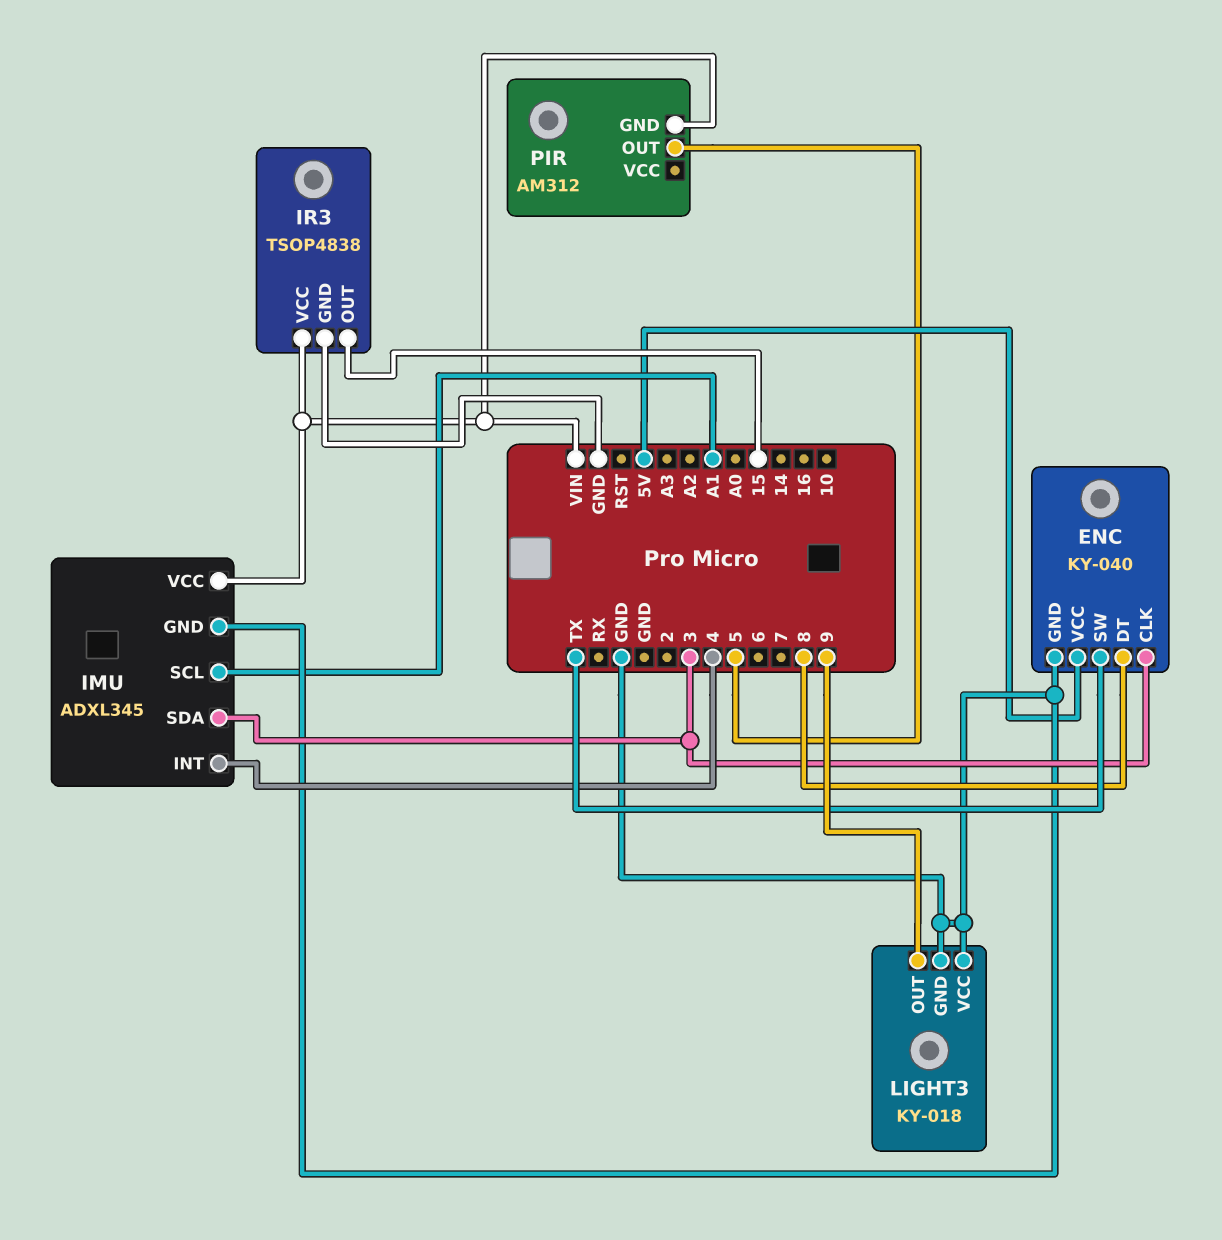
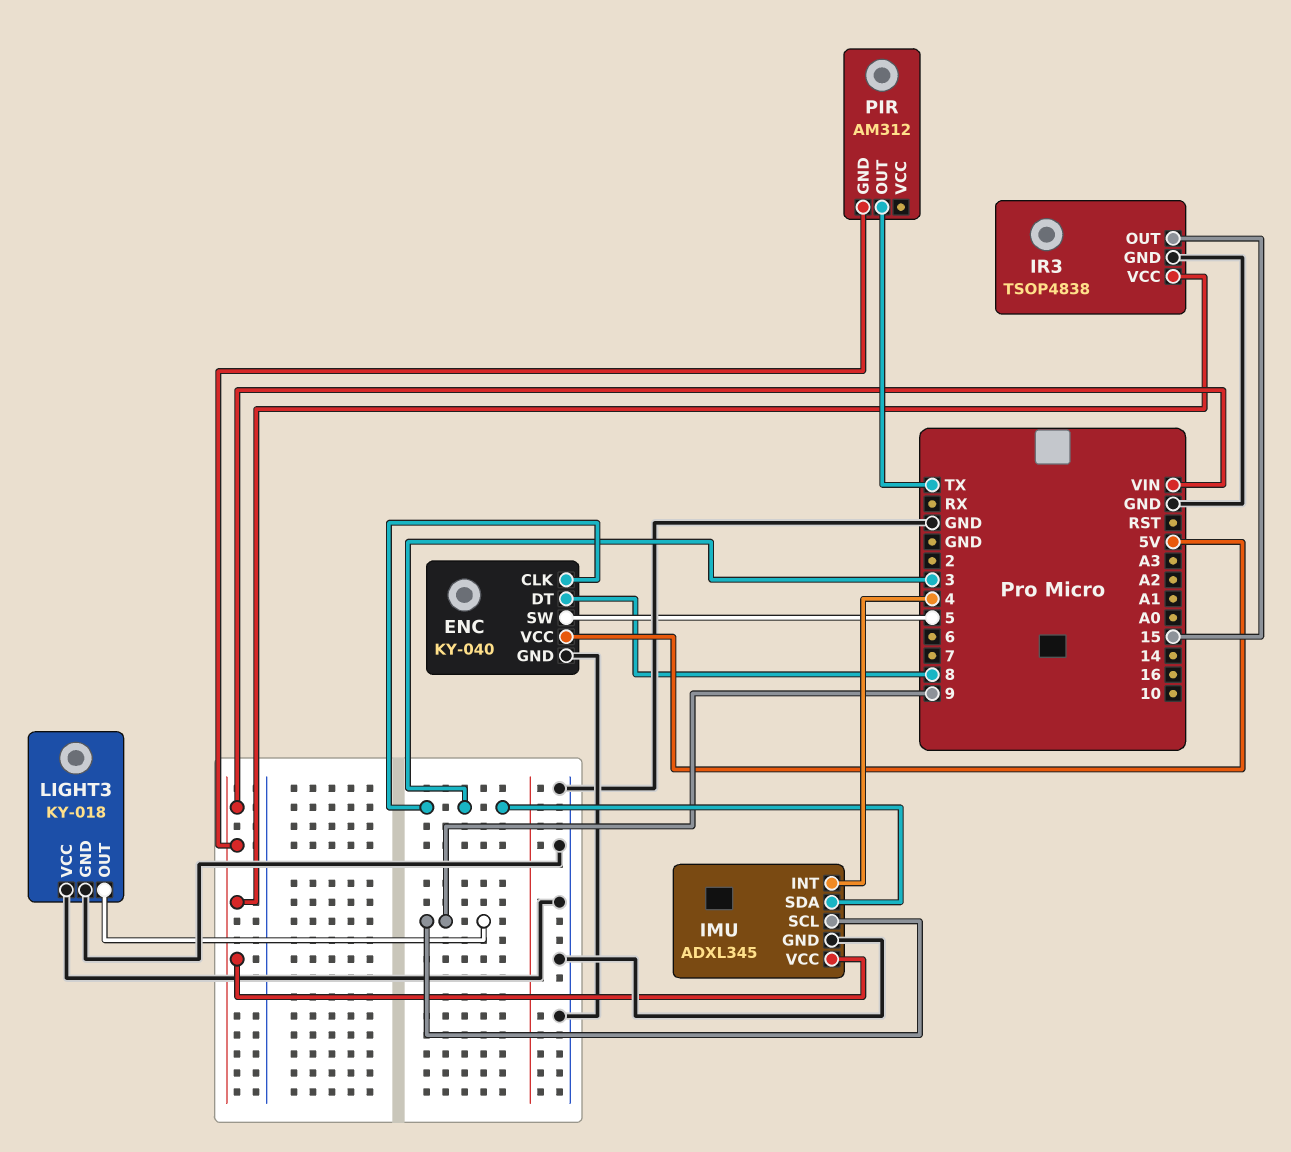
ENC pin SW: TX -> 5
IMU pin SCL: A1 -> 9
PIR pin OUT: 5 -> TX

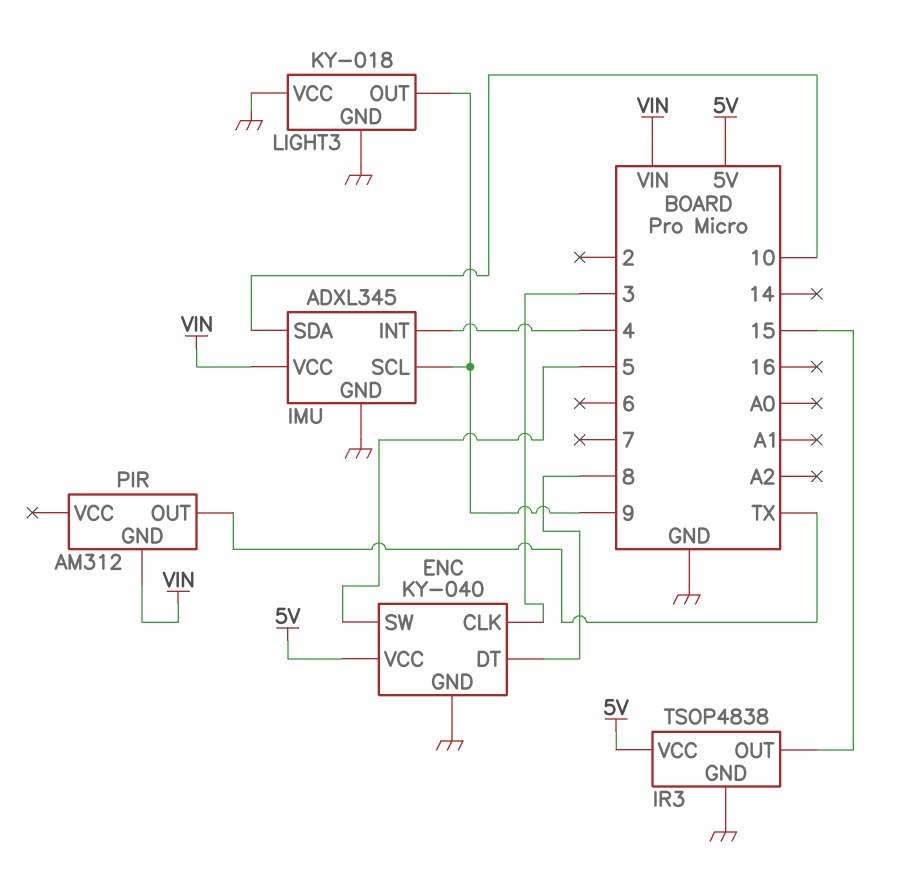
IMU pin SDA: 3 -> 10
IR3 pin VCC: VIN -> 5V

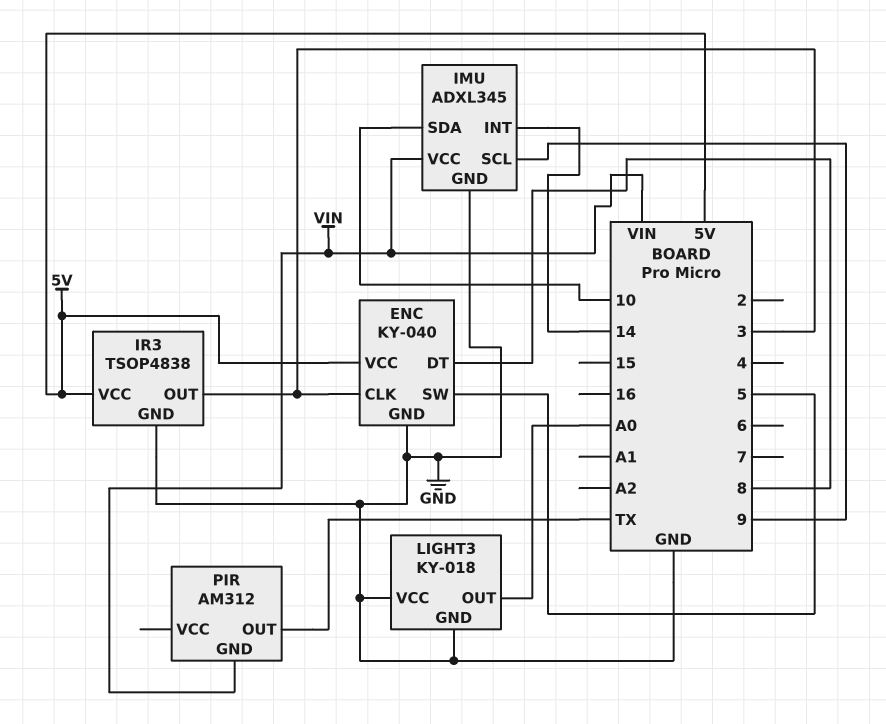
IMU pin INT: 4 -> 14
IR3 pin OUT: 15 -> 3
LIGHT3 pin OUT: 9 -> A0

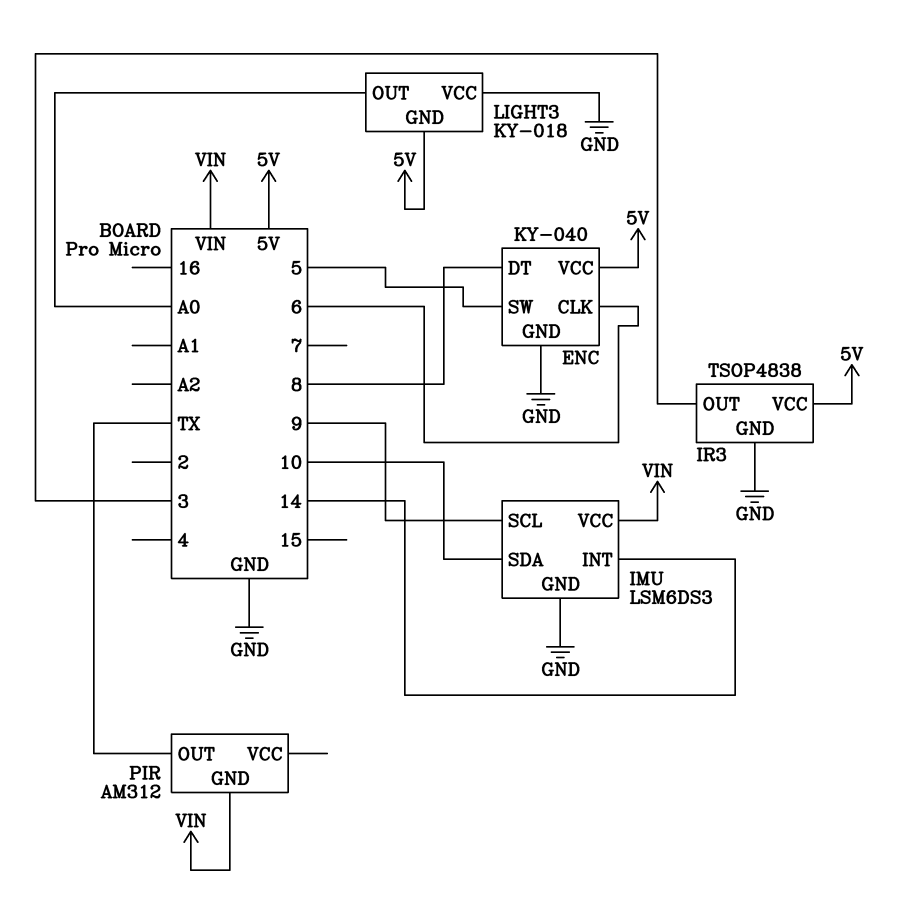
ENC pin CLK: 3 -> 6
IMU: ADXL345 -> LSM6DS3
LIGHT3 pin GND: GND -> 5V

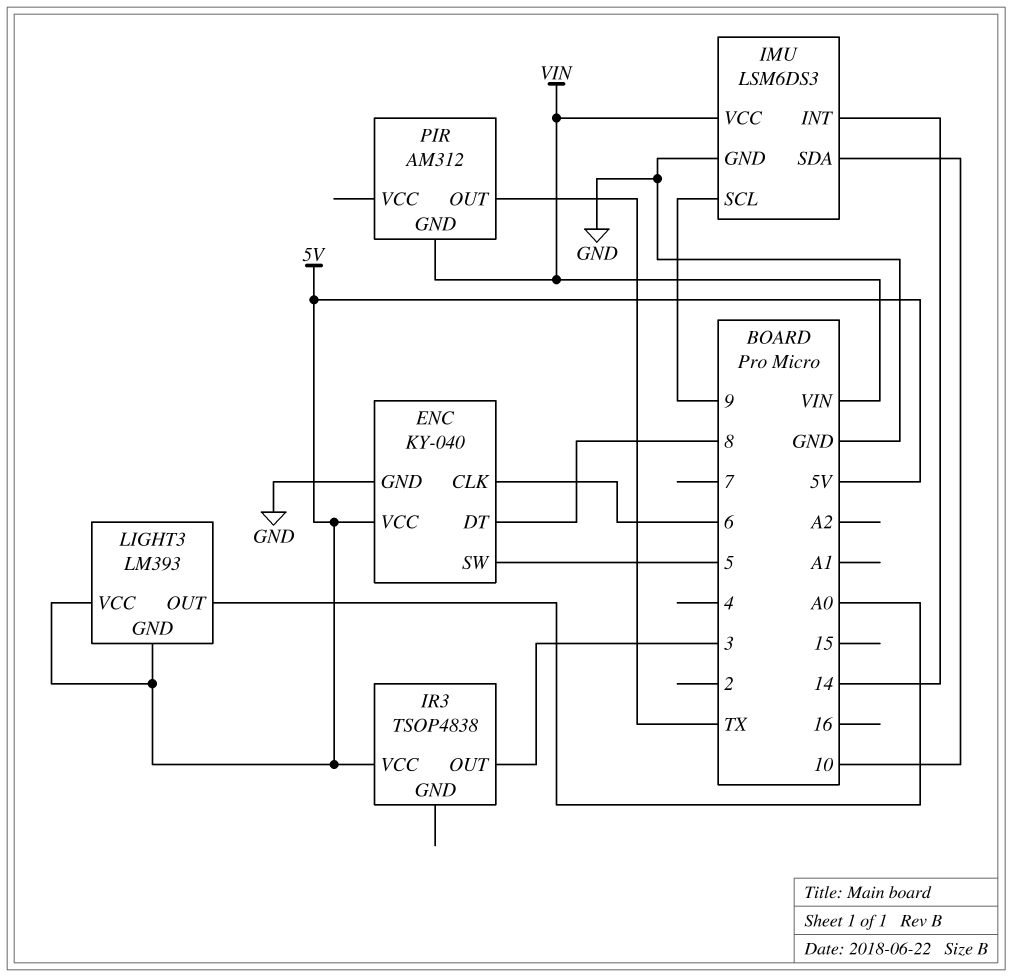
IR3 pin GND: GND -> none
LIGHT3: KY-018 -> LM393
LIGHT3 pin VCC: GND -> 5V

